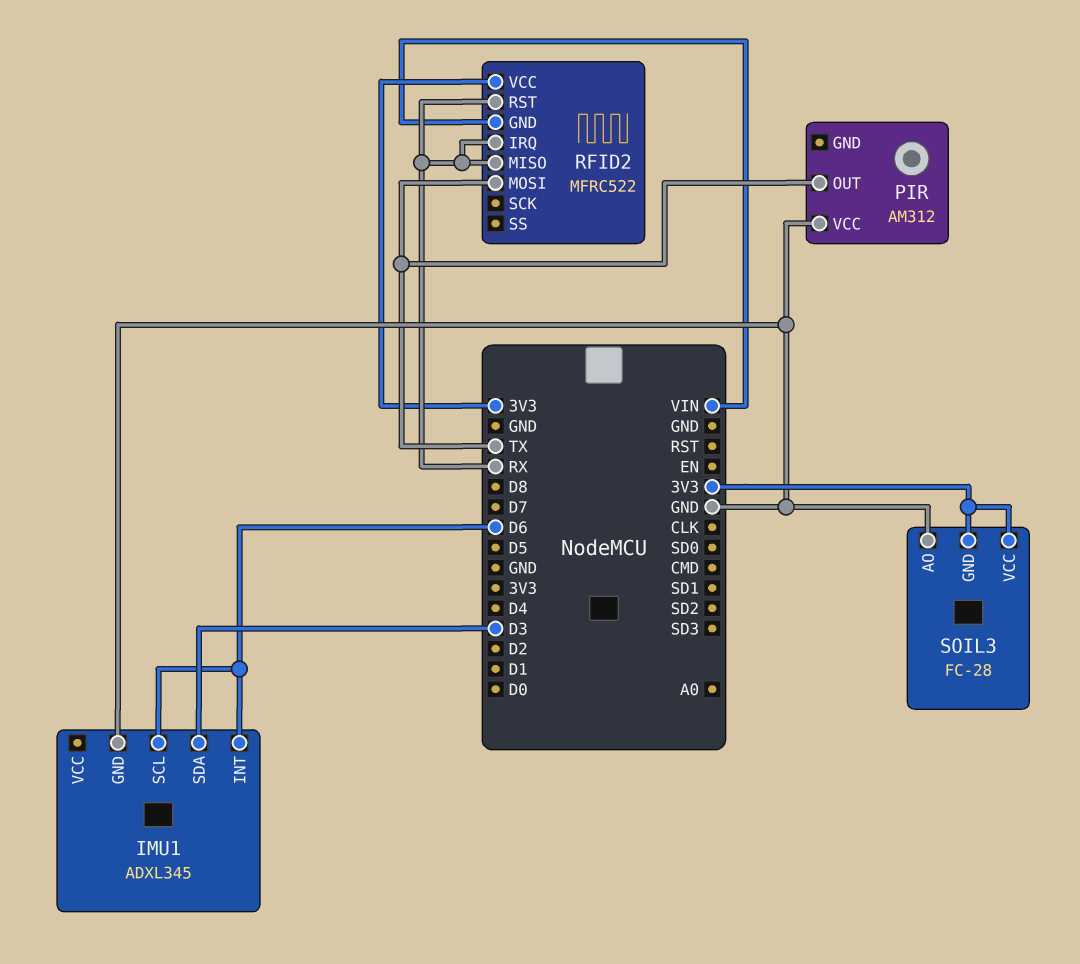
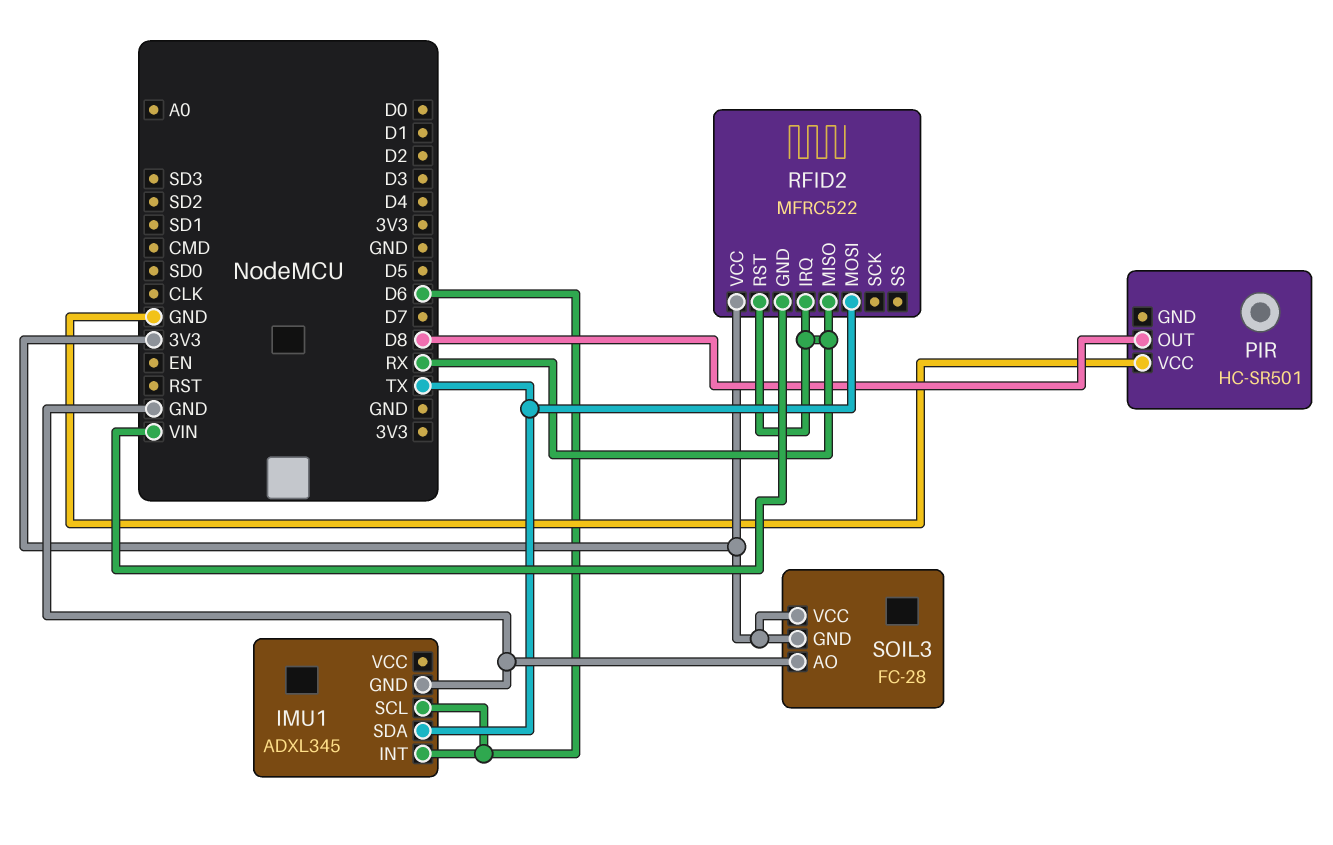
IMU1 pin SDA: D3 -> TX
PIR: AM312 -> HC-SR501
PIR pin OUT: TX -> D8

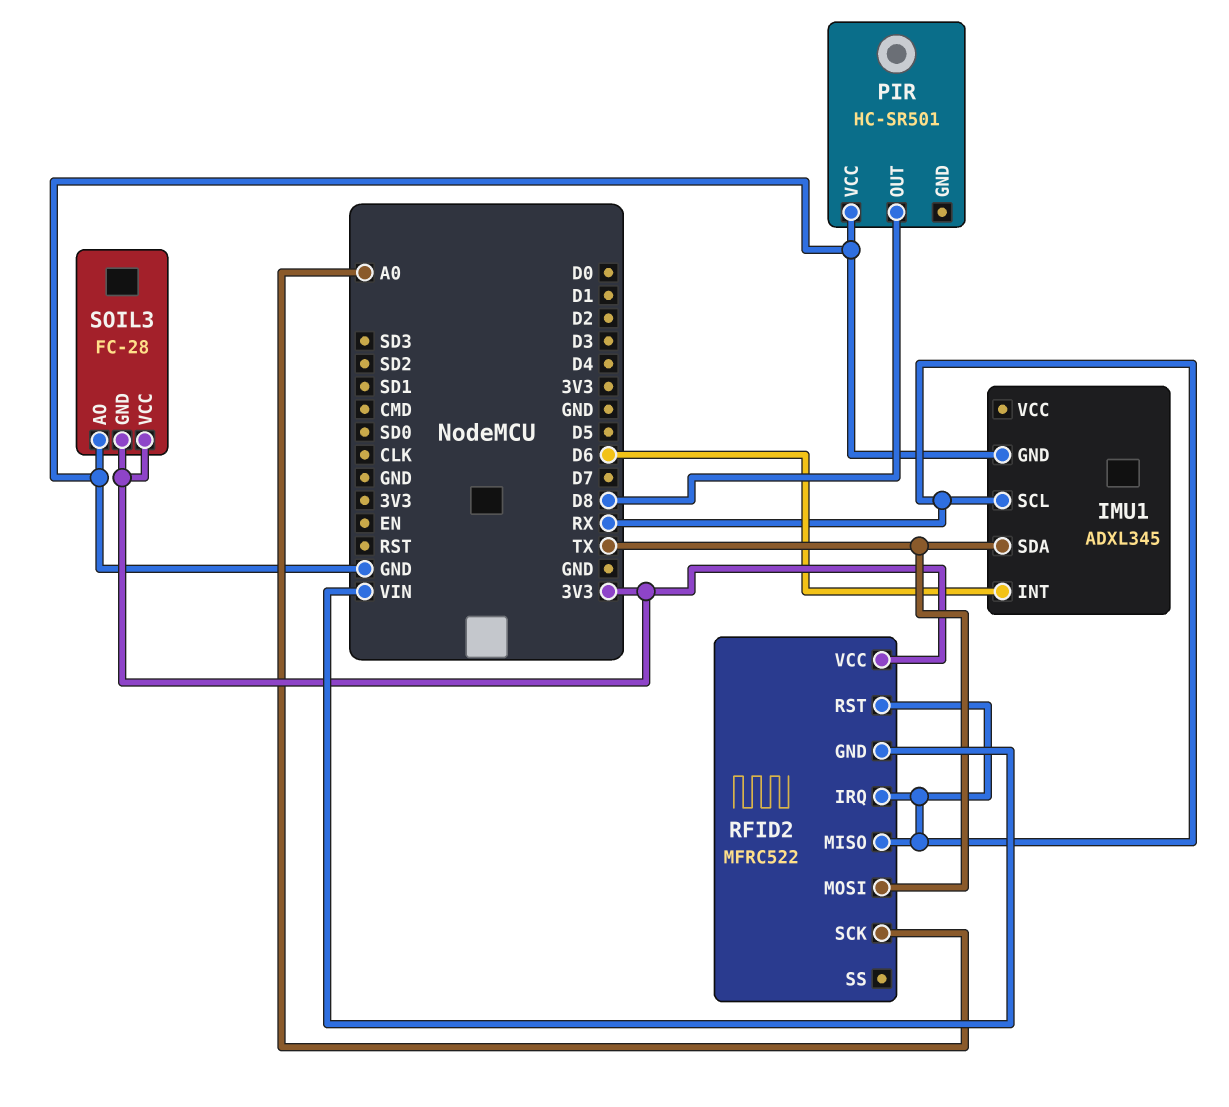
IMU1 pin SCL: D6 -> RX
RFID2 pin SCK: none -> A0

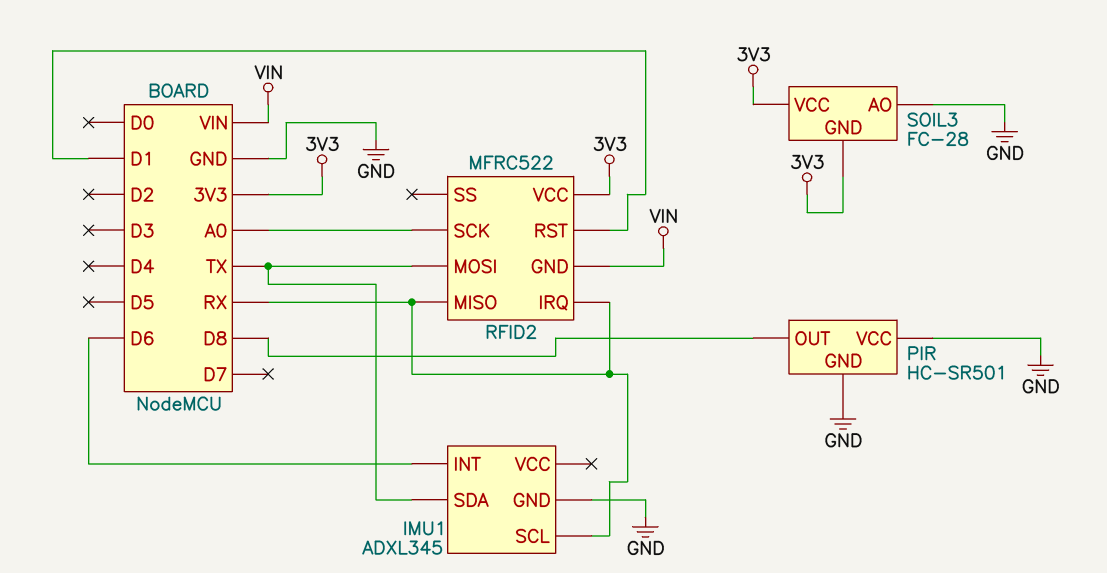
PIR pin GND: none -> GND
RFID2 pin RST: RX -> D1

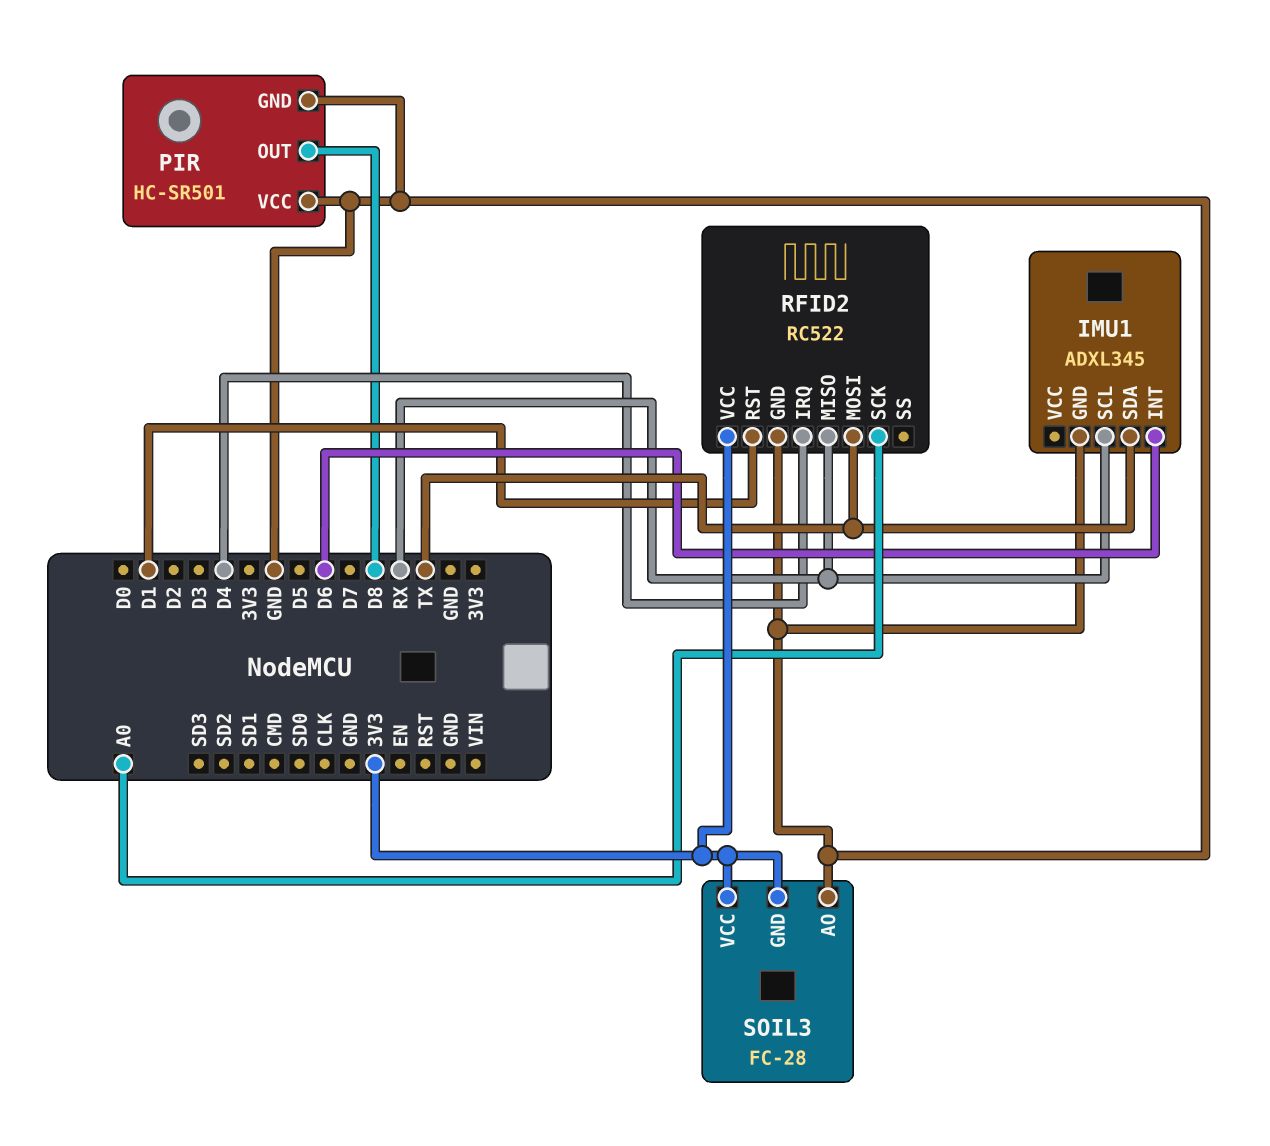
RFID2: MFRC522 -> RC522
RFID2 pin GND: VIN -> GND
RFID2 pin IRQ: RX -> D4

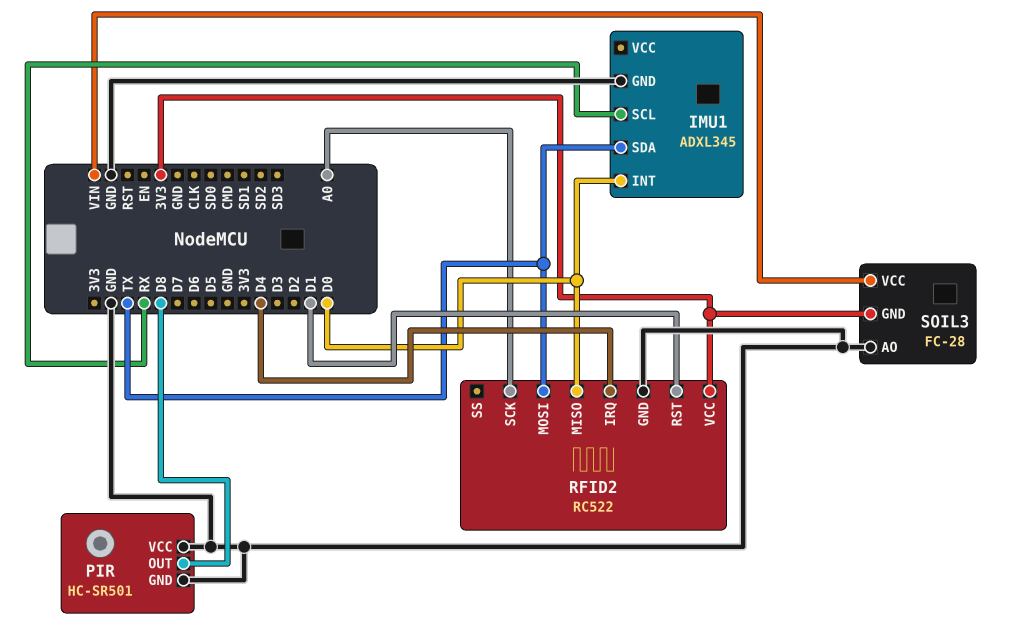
IMU1 pin INT: D6 -> D0
RFID2 pin MISO: RX -> D0
SOIL3 pin VCC: 3V3 -> VIN

